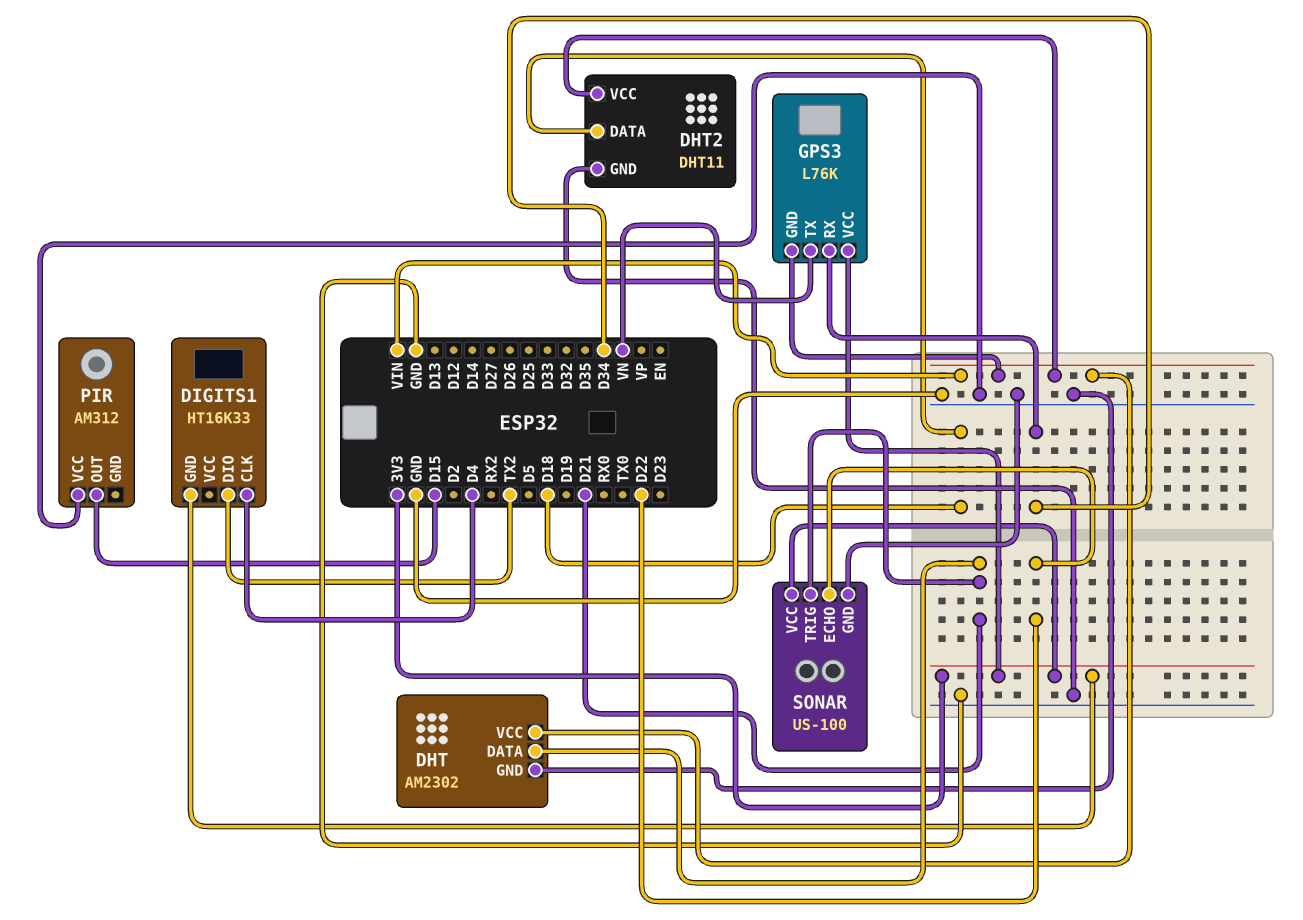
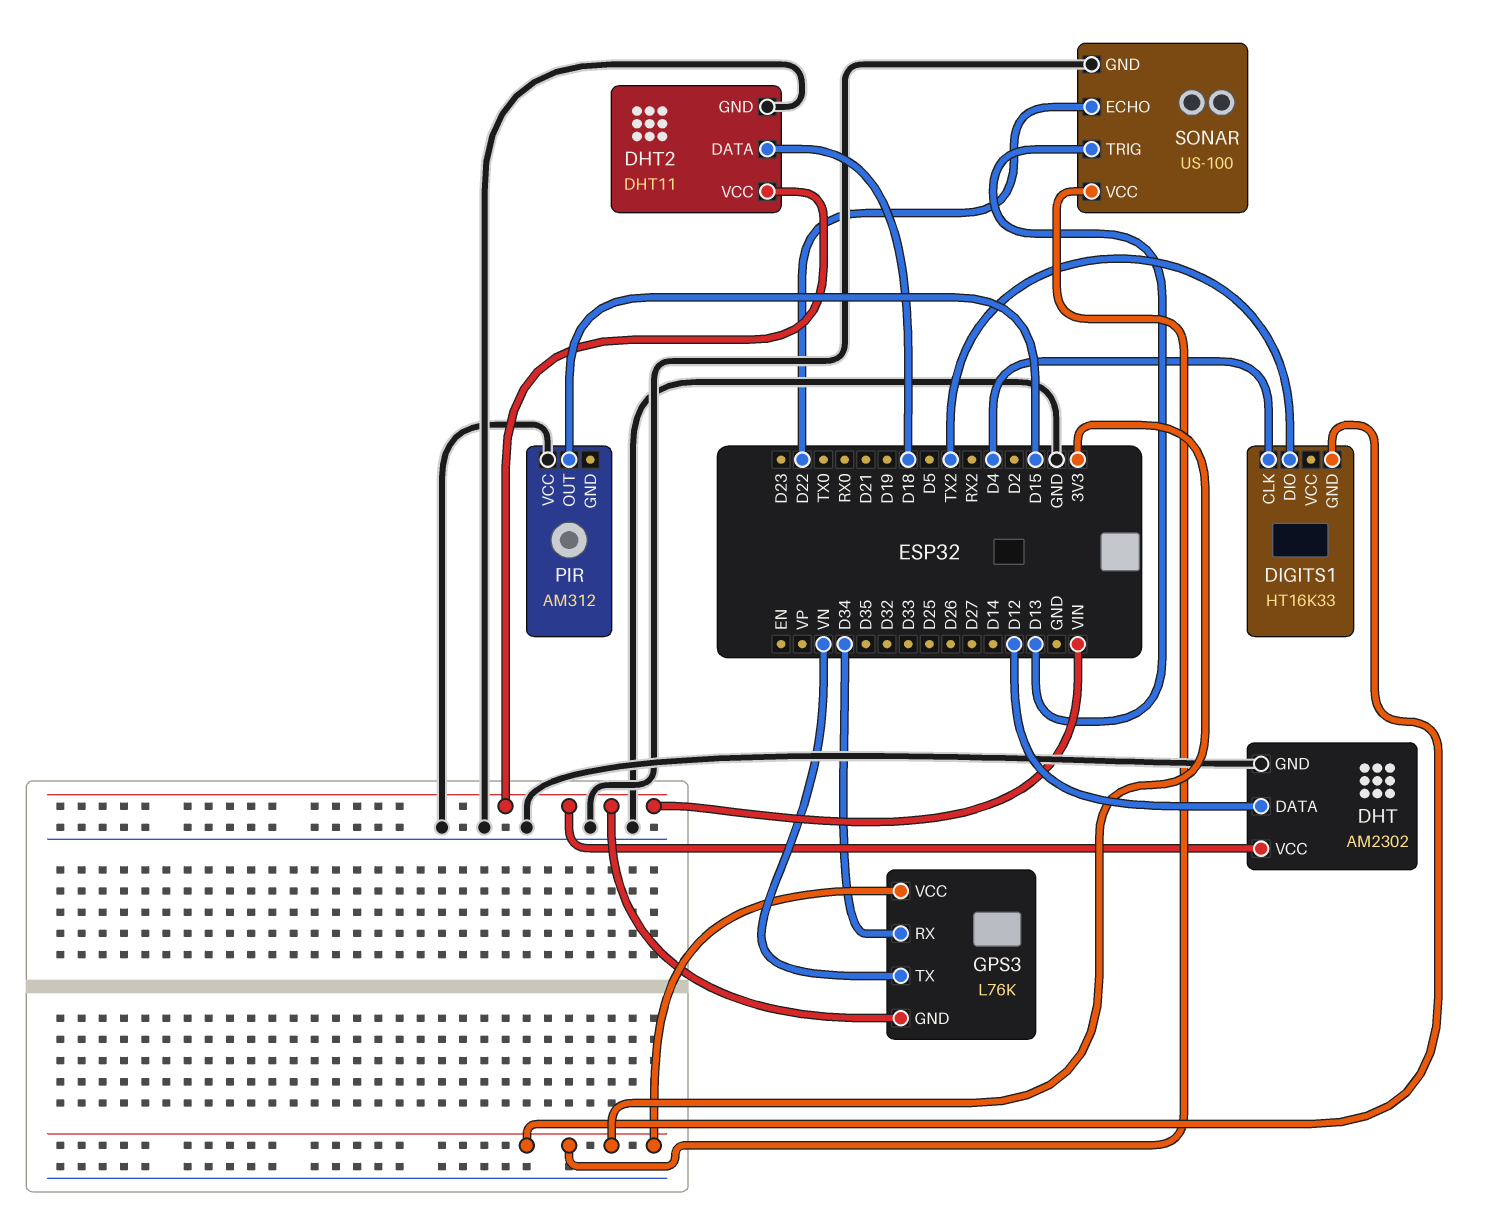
DHT pin DATA: D21 -> D12
SONAR pin TRIG: D21 -> D13

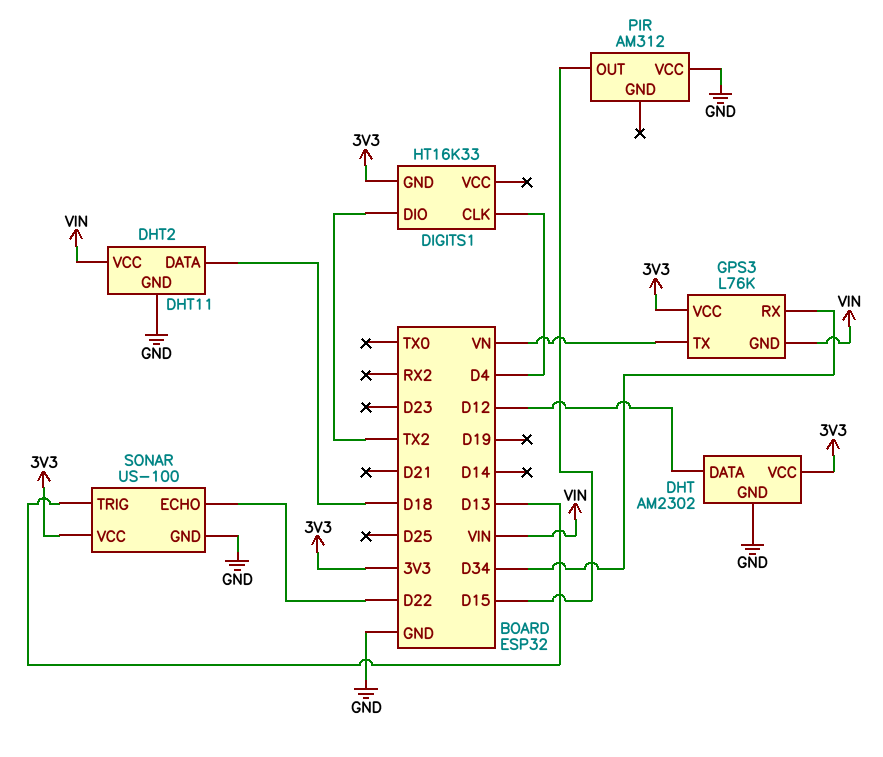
DHT pin VCC: VIN -> 3V3

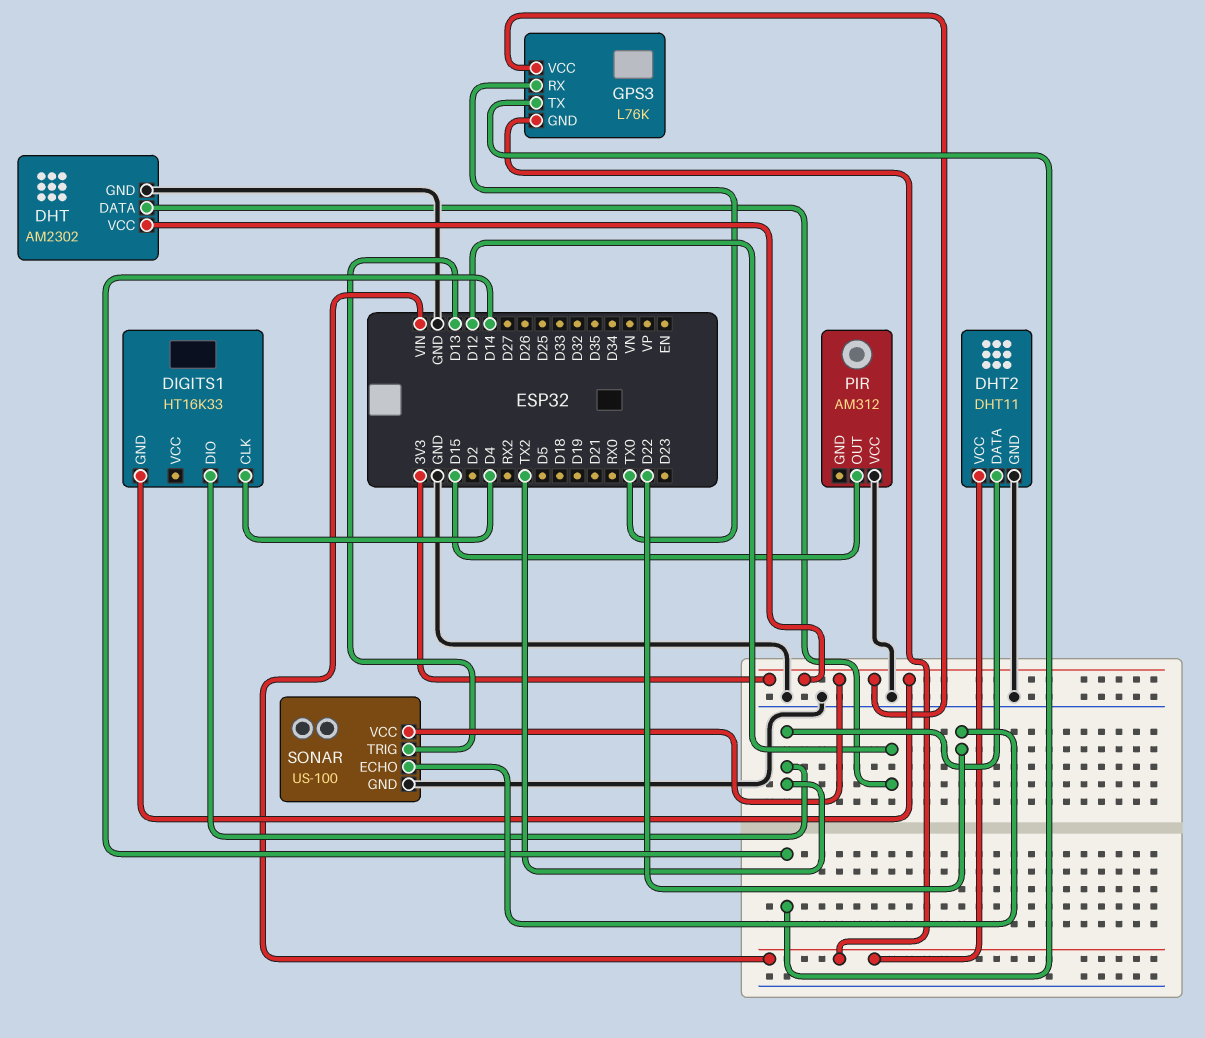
DHT2 pin DATA: D18 -> TX2
GPS3 pin RX: D34 -> TX0
GPS3 pin TX: VN -> D14

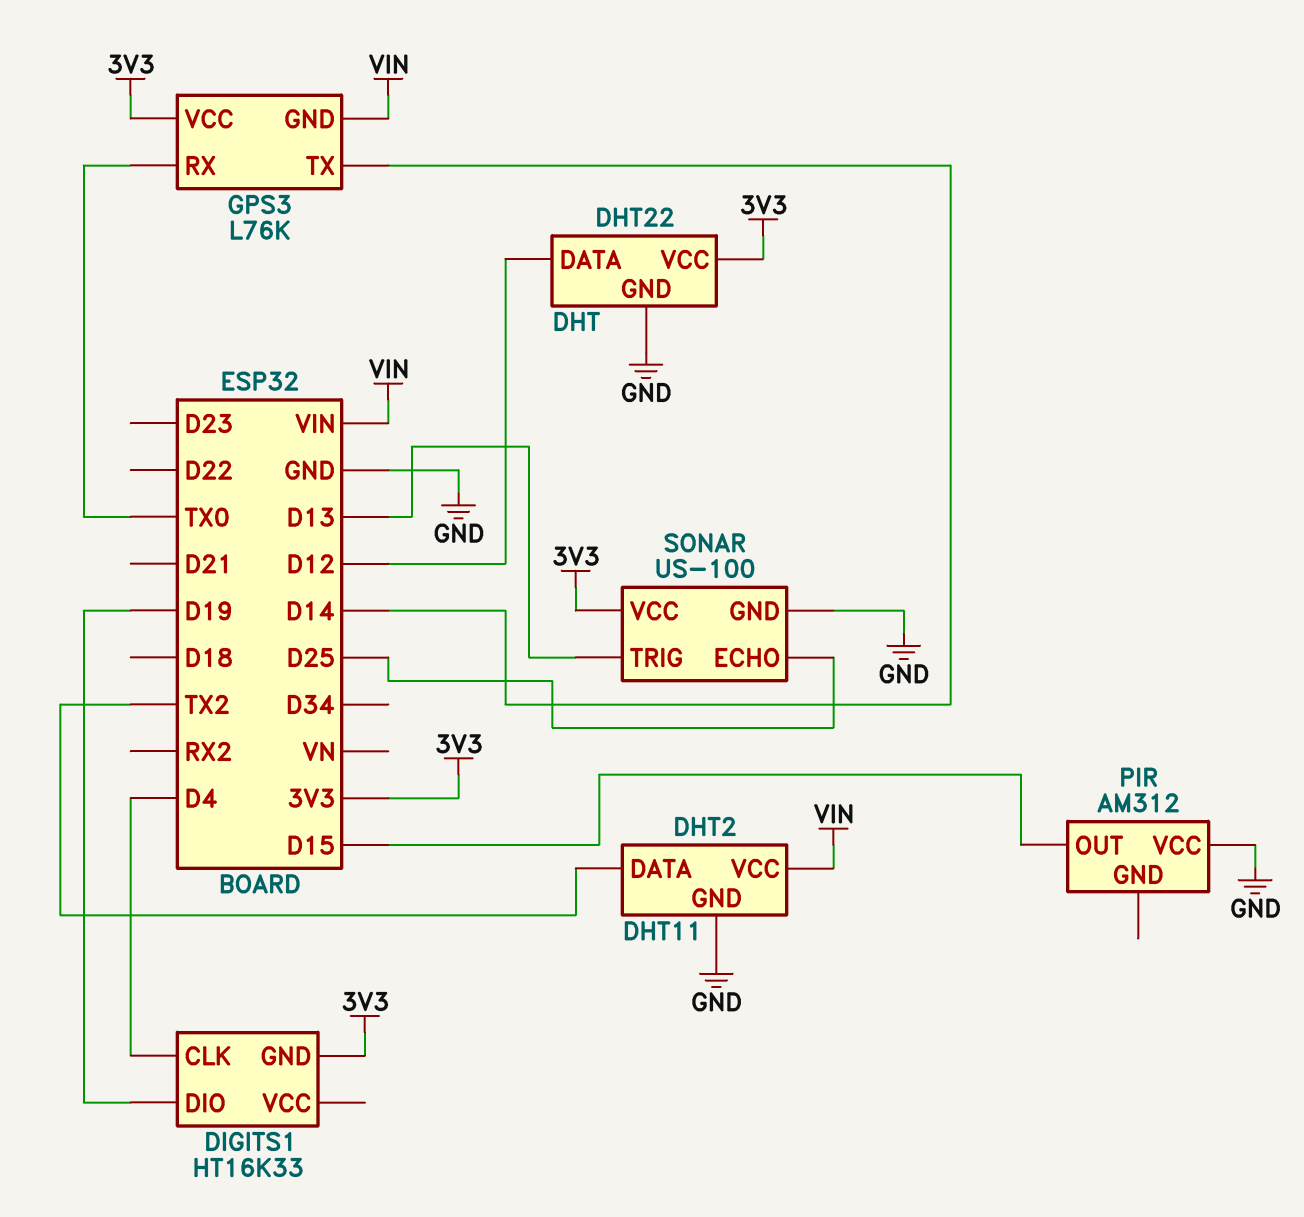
DHT: AM2302 -> DHT22
DIGITS1 pin DIO: TX2 -> D19
SONAR pin ECHO: D22 -> D25

